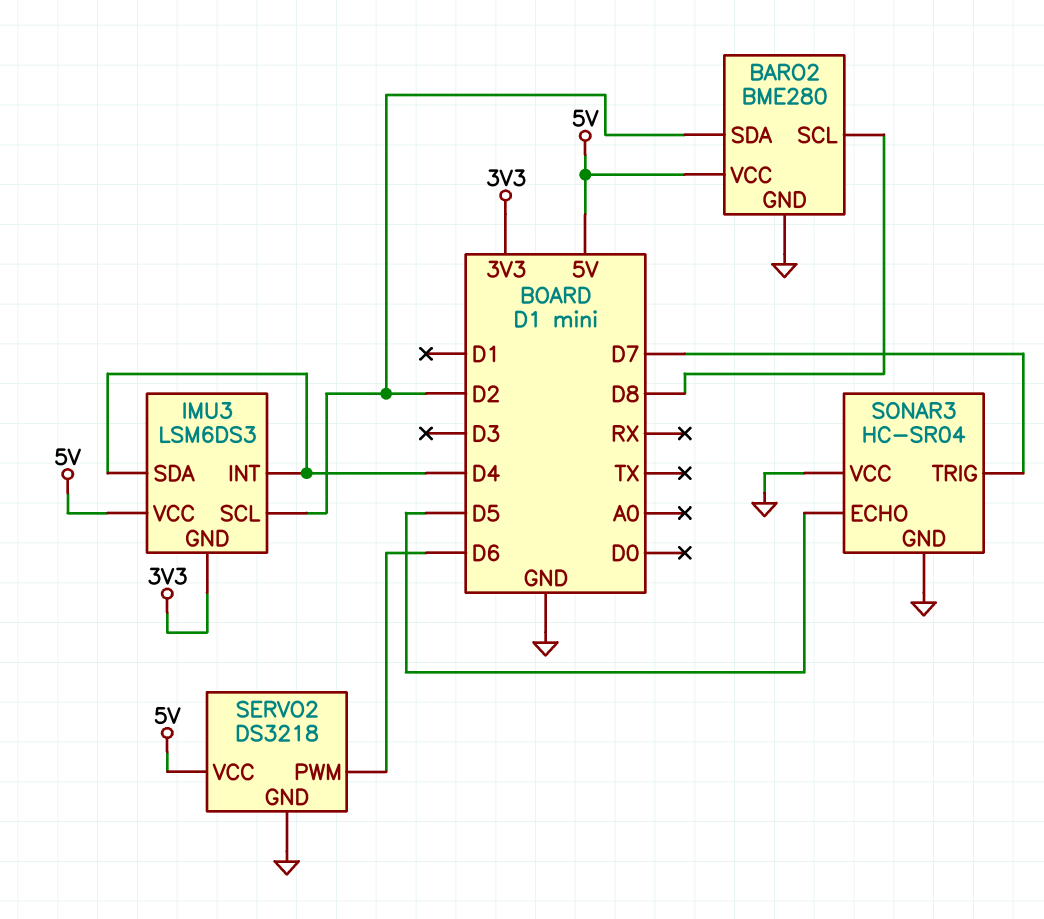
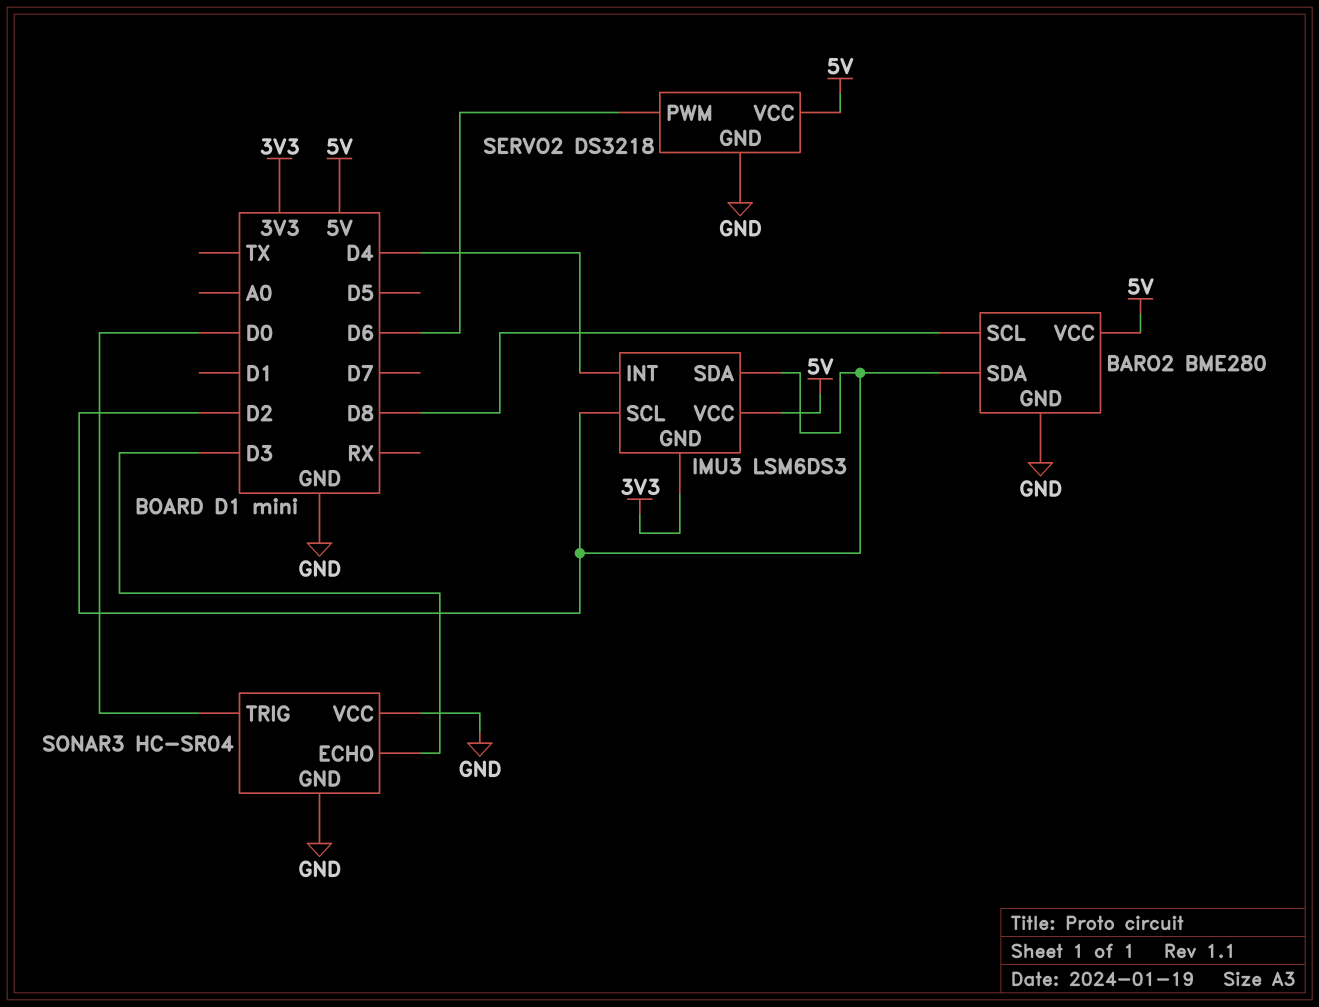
IMU3 pin SDA: D4 -> D2
SONAR3 pin ECHO: D5 -> D3
SONAR3 pin TRIG: D7 -> D0

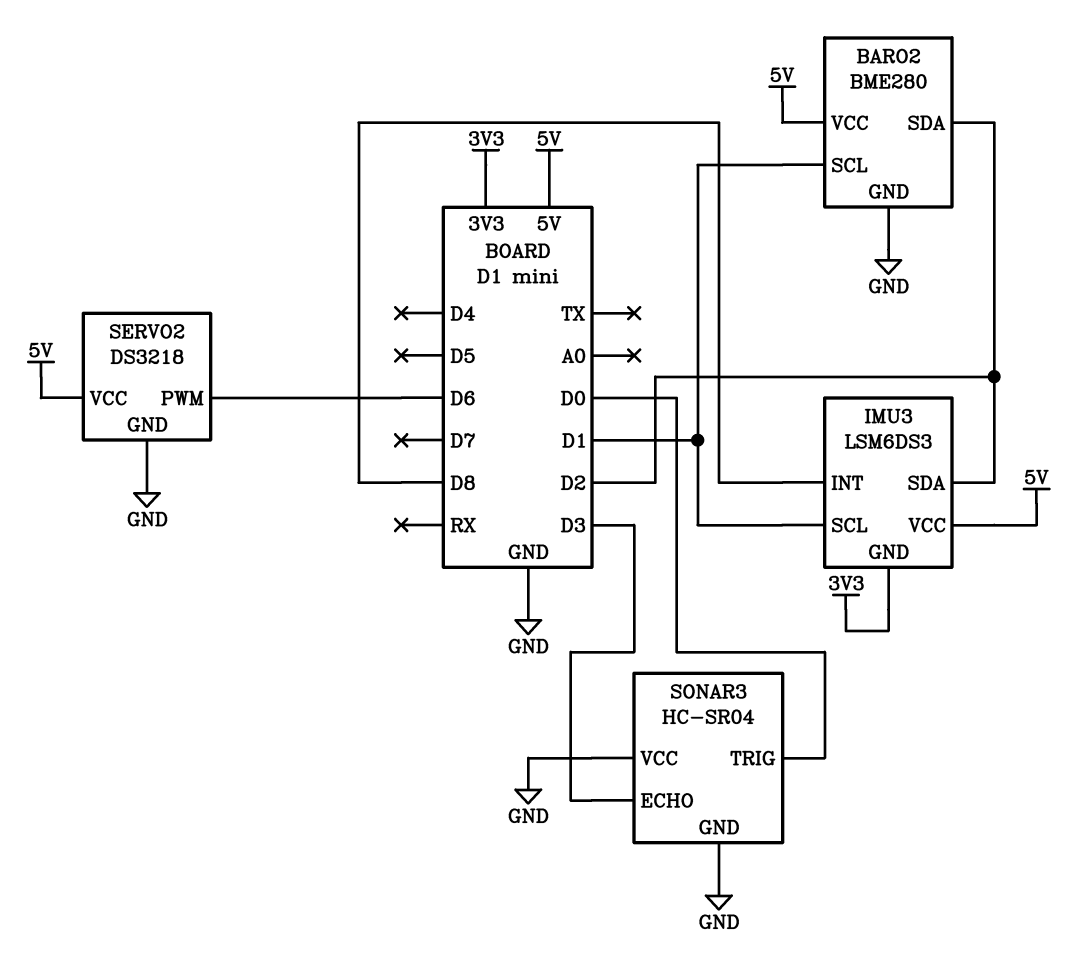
BARO2 pin SCL: D8 -> D1
IMU3 pin INT: D4 -> D8
IMU3 pin SCL: D2 -> D1

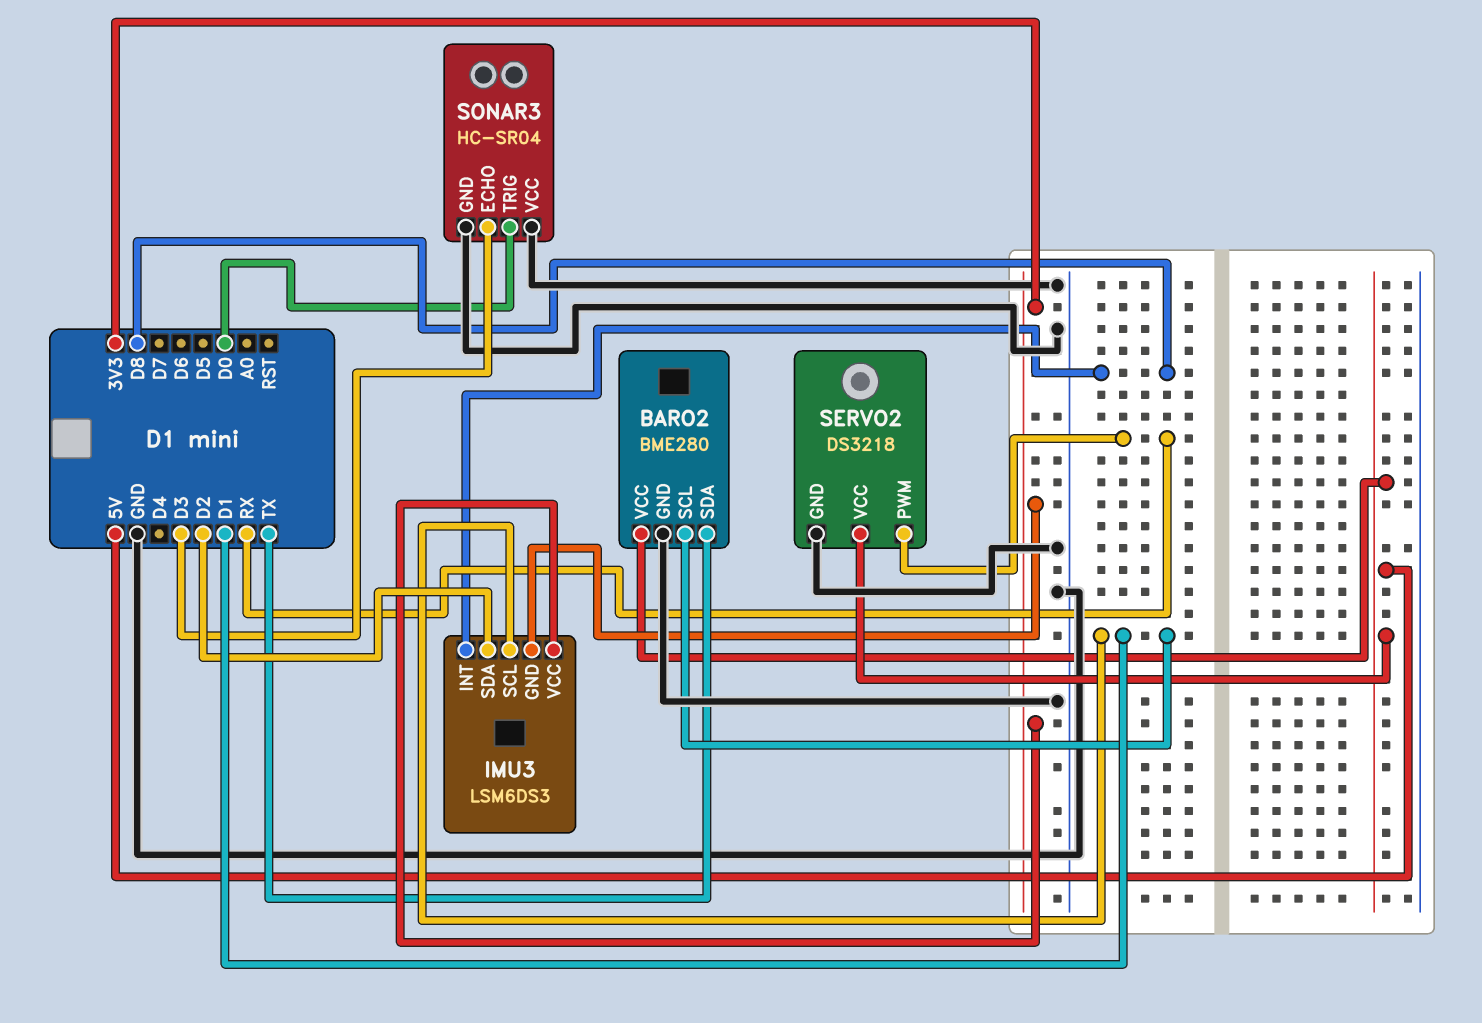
BARO2 pin SDA: D2 -> TX
IMU3 pin VCC: 5V -> 3V3
SERVO2 pin PWM: D6 -> RX

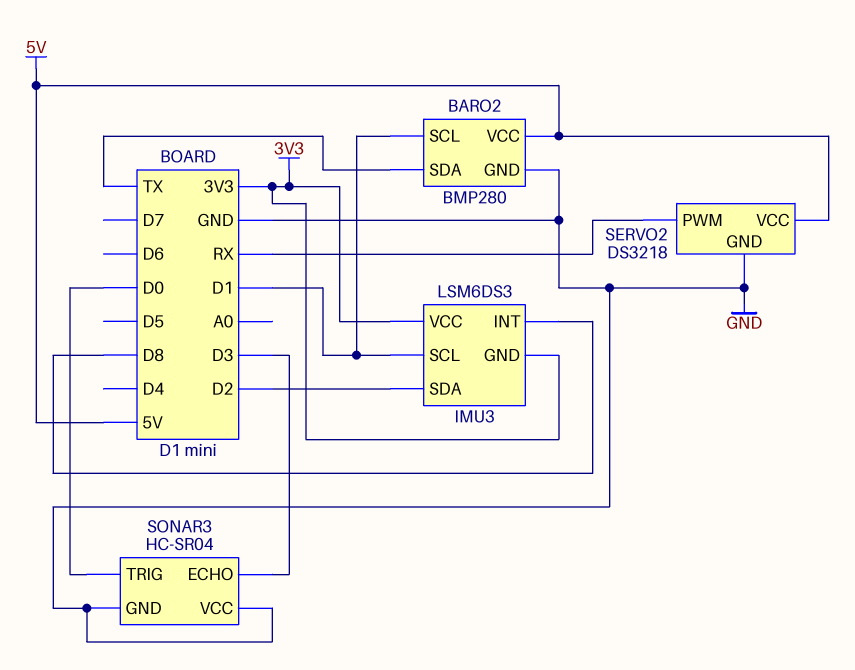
BARO2: BME280 -> BMP280

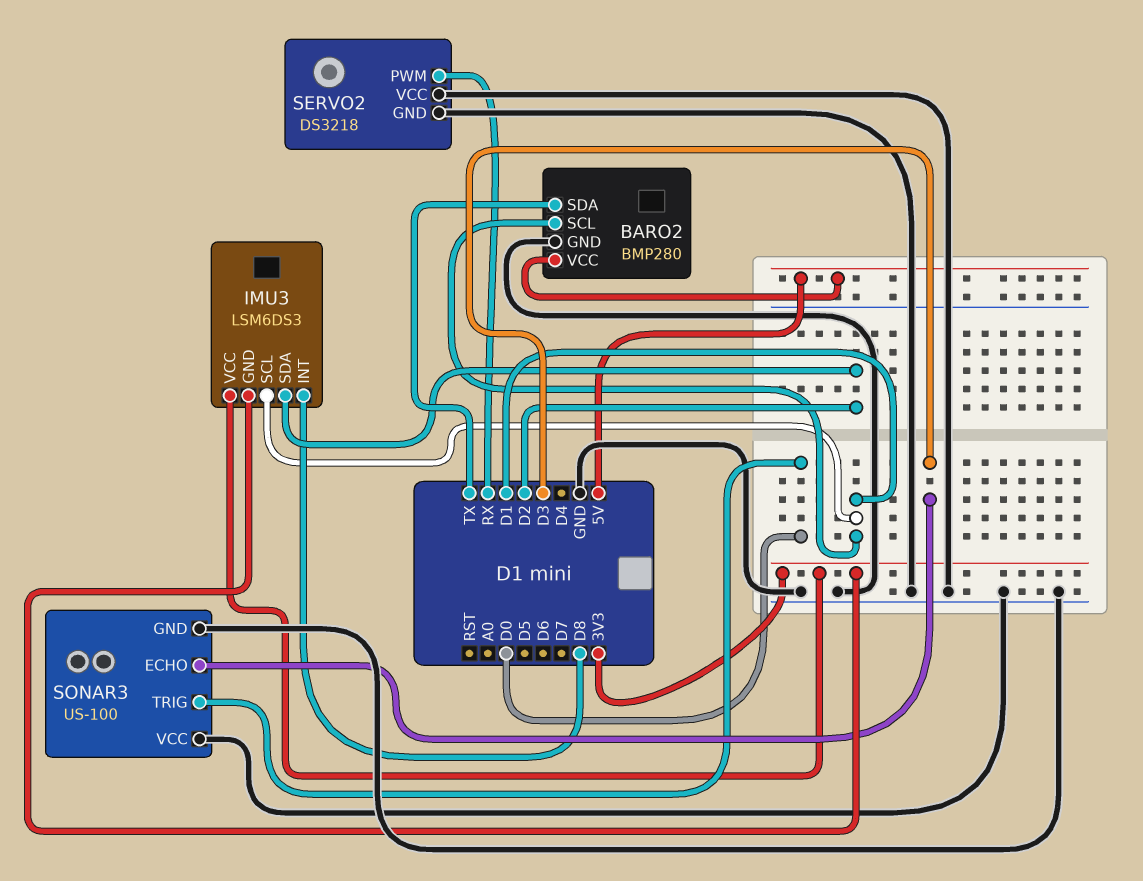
SERVO2 pin VCC: 5V -> GND
SONAR3: HC-SR04 -> US-100

